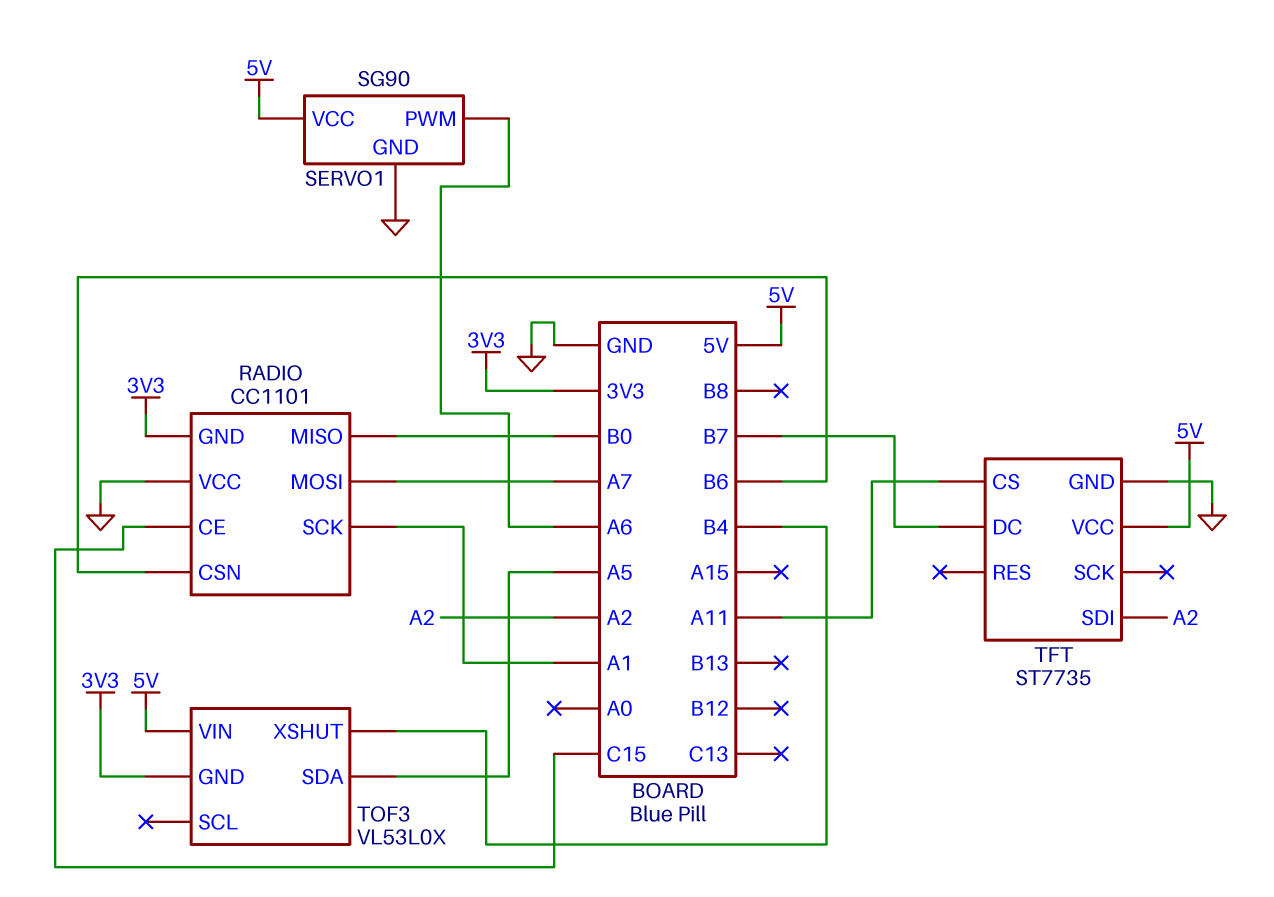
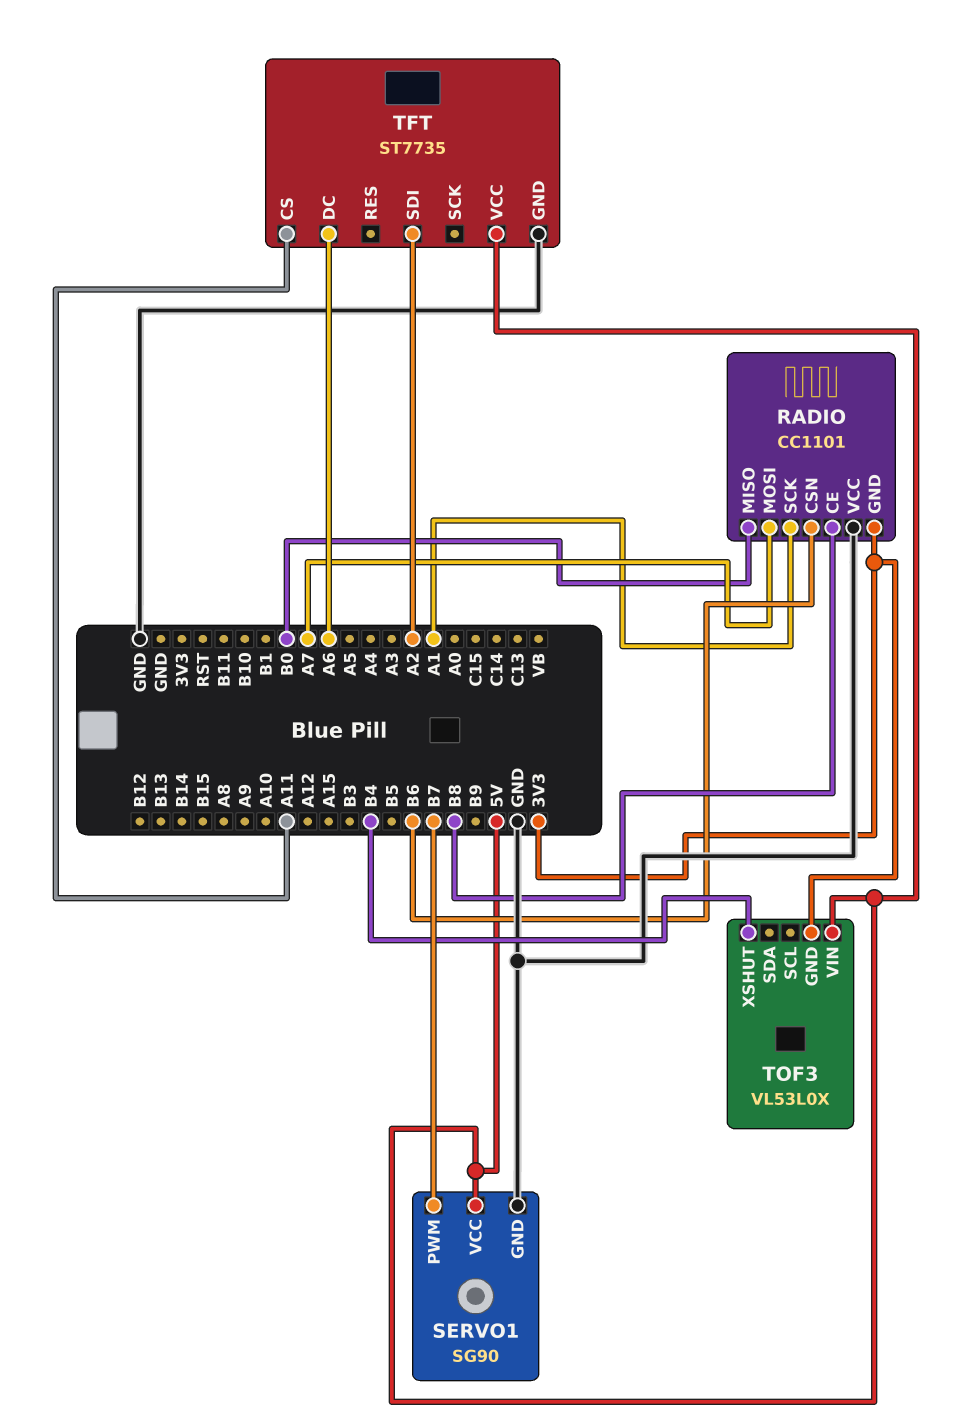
RADIO pin CE: C15 -> B8
SERVO1 pin PWM: A6 -> B7
TFT pin DC: B7 -> A6
TOF3 pin SDA: A5 -> none

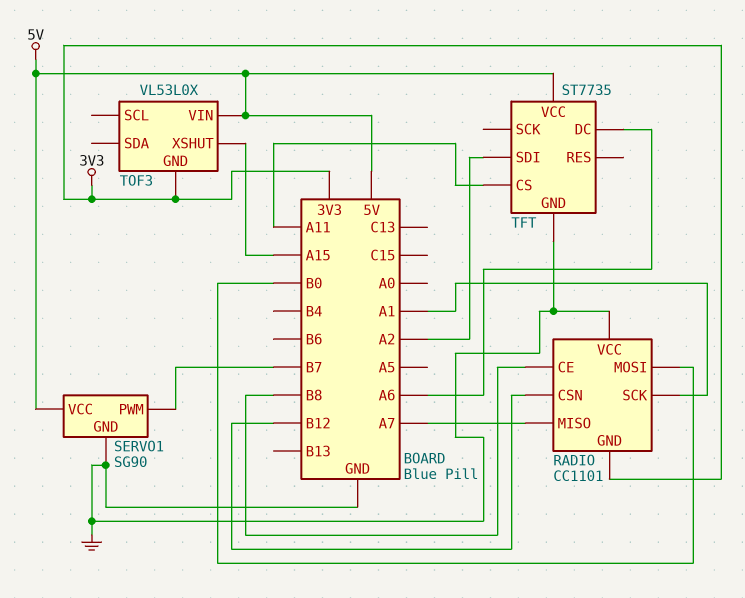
RADIO pin CSN: B6 -> B12
RADIO pin MISO: B0 -> A7
RADIO pin MOSI: A7 -> B0
TOF3 pin XSHUT: B4 -> A15

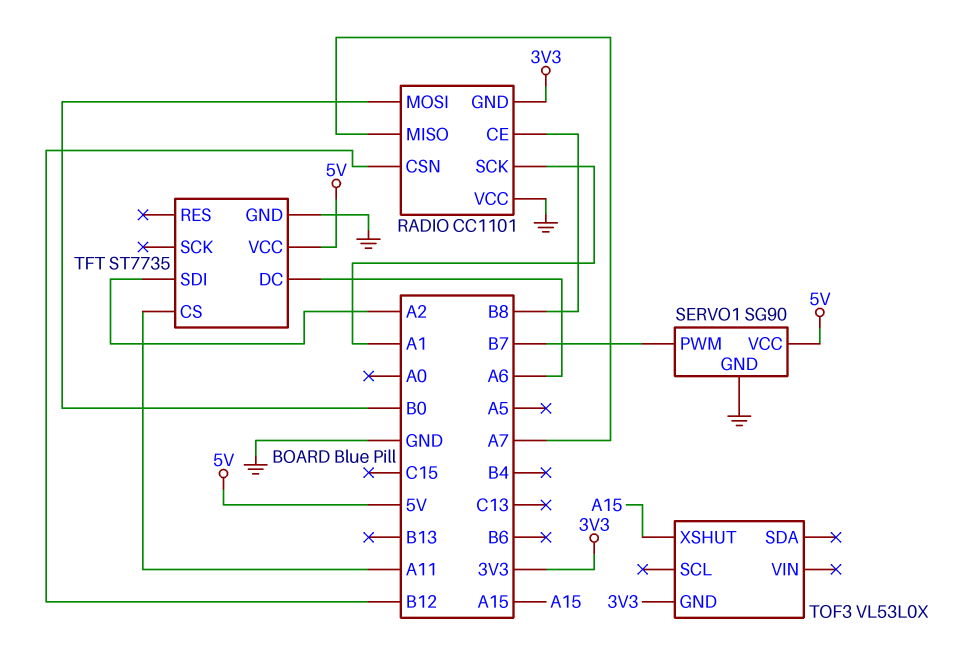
TOF3 pin VIN: 5V -> none

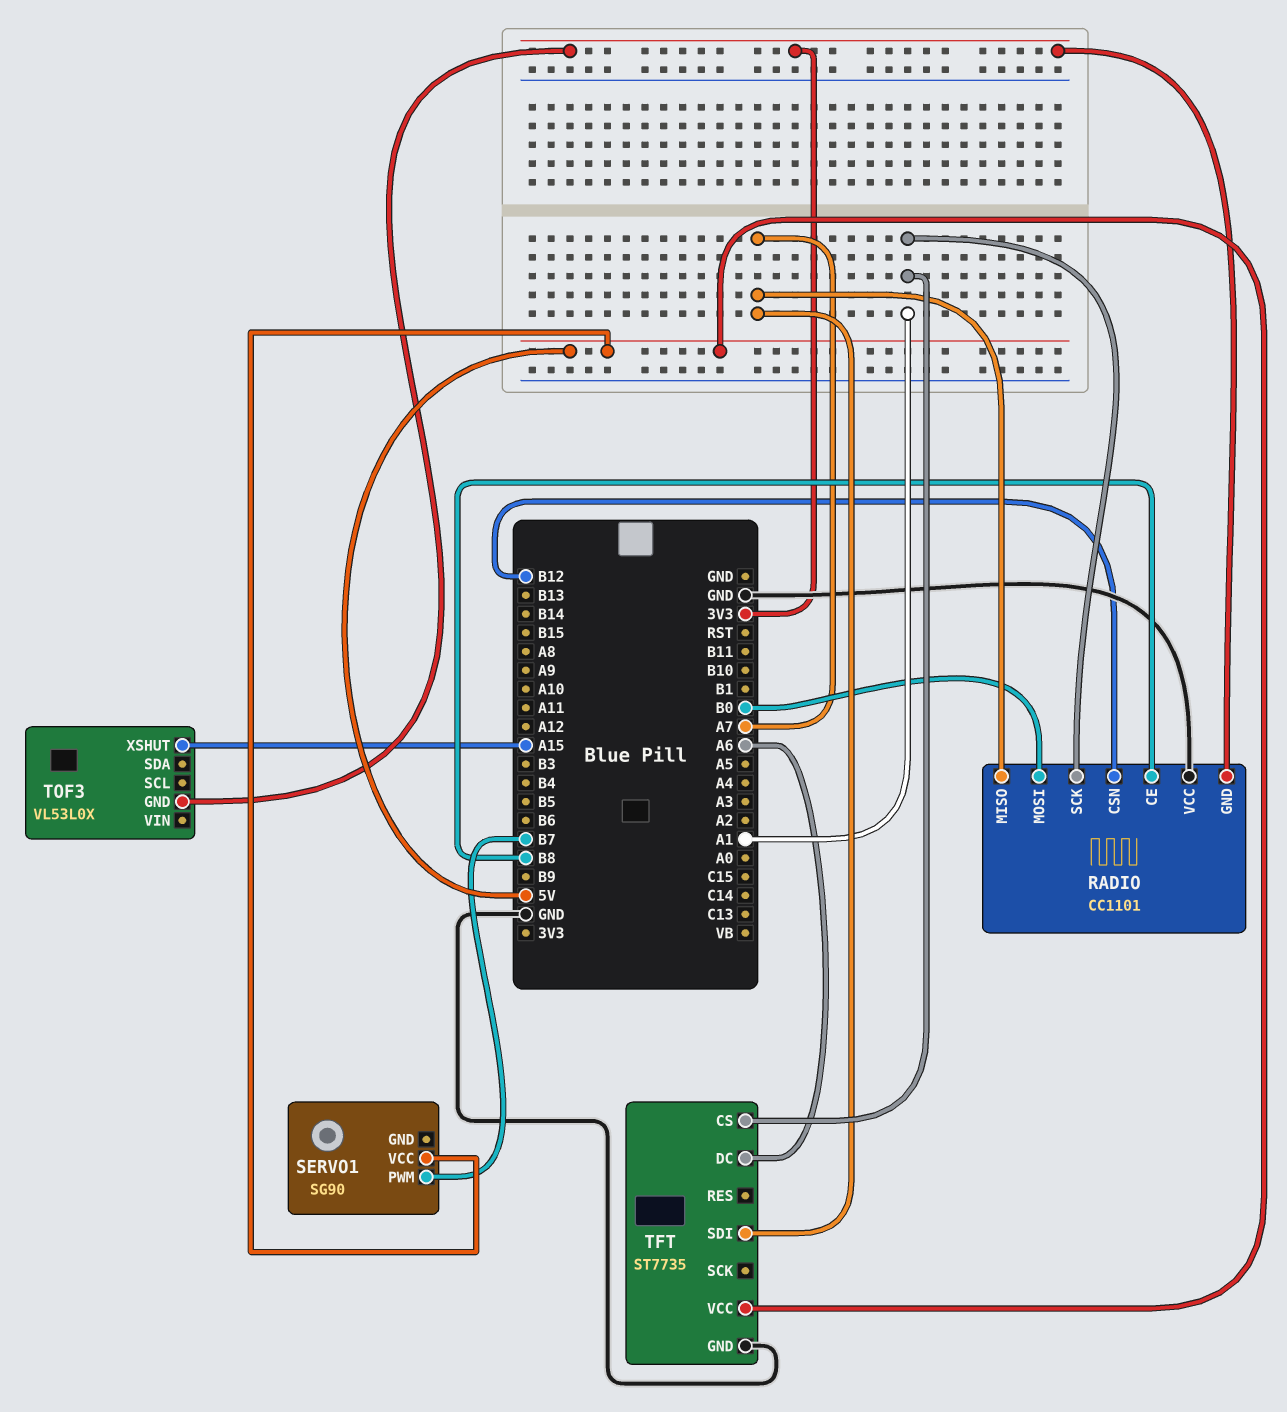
SERVO1 pin GND: GND -> none
TFT pin CS: A11 -> A1
TFT pin SDI: A2 -> A7

